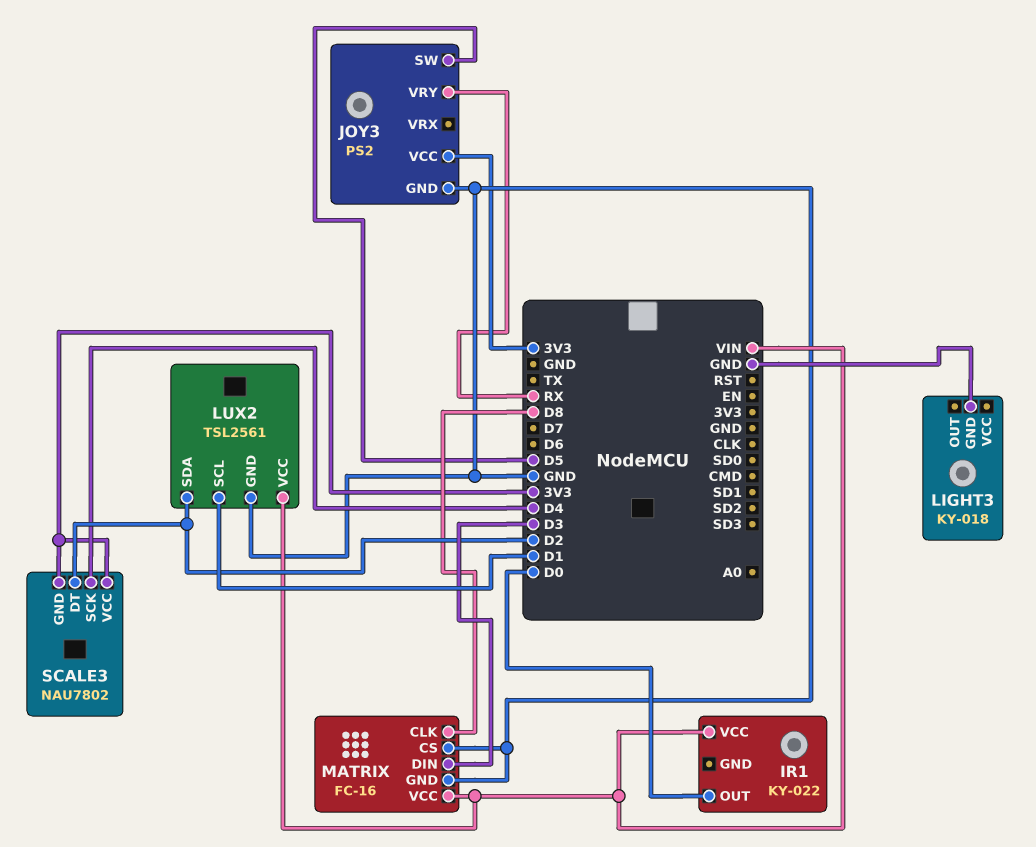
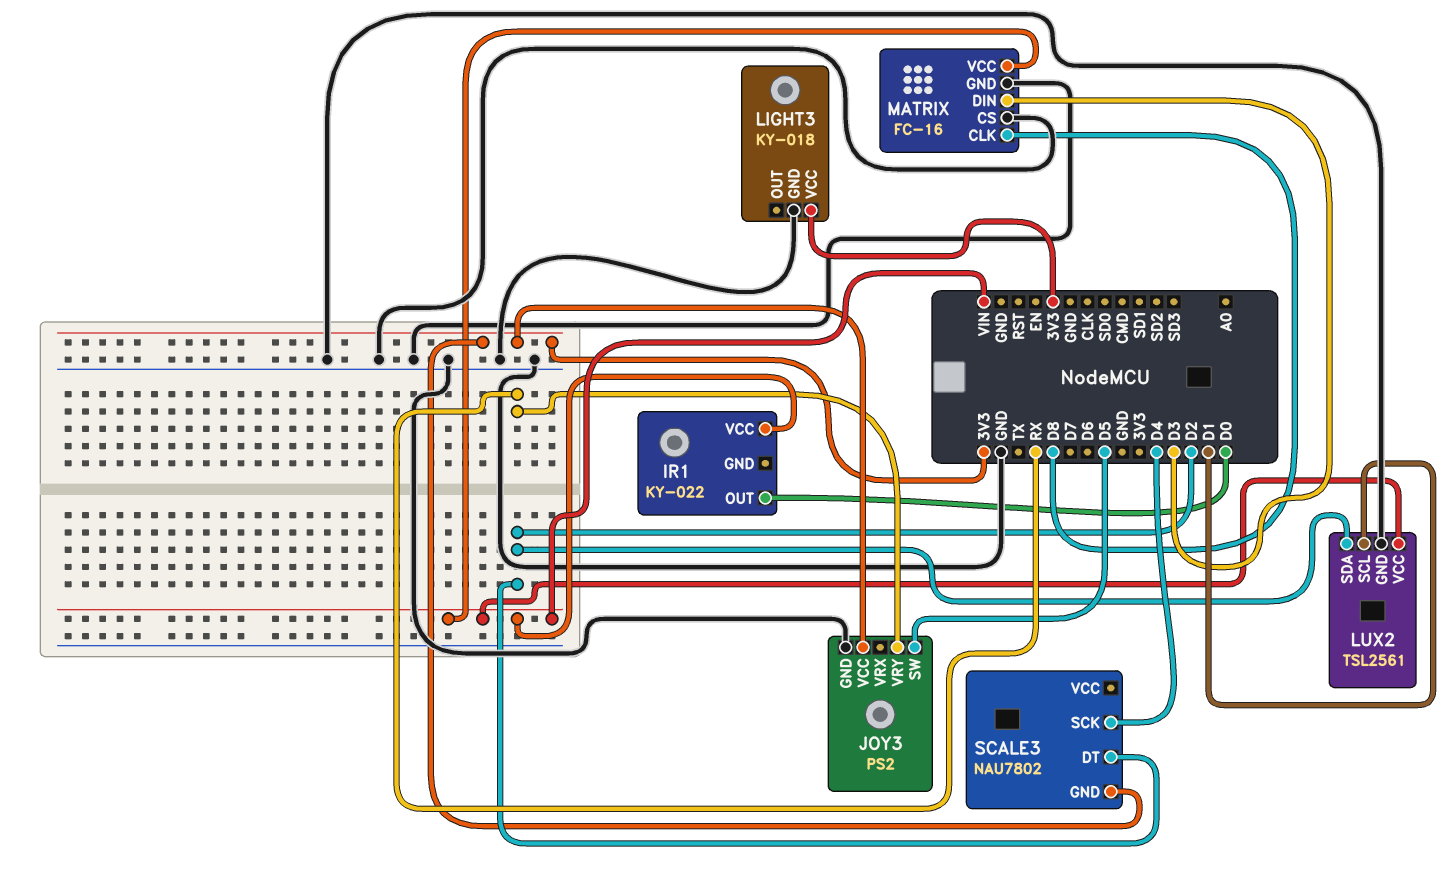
LIGHT3 pin VCC: none -> 3V3
SCALE3 pin VCC: 3V3 -> none

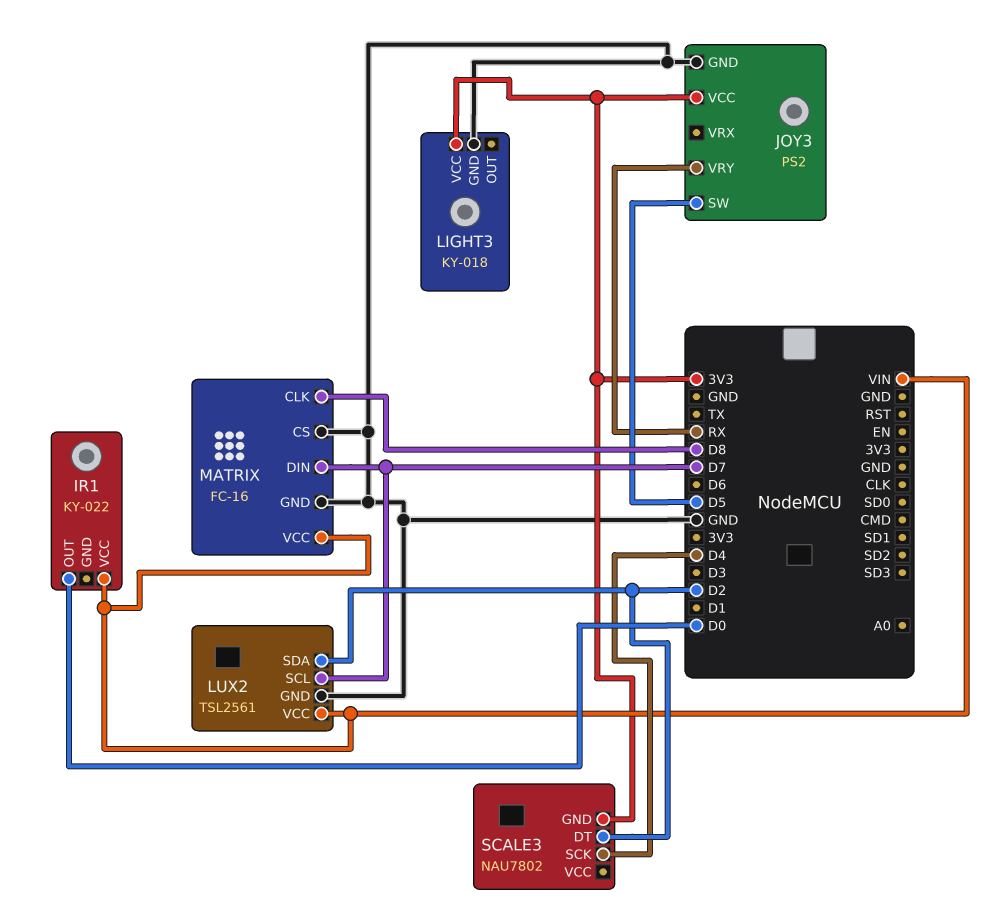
LUX2 pin SCL: D1 -> D7
MATRIX pin DIN: D3 -> D7

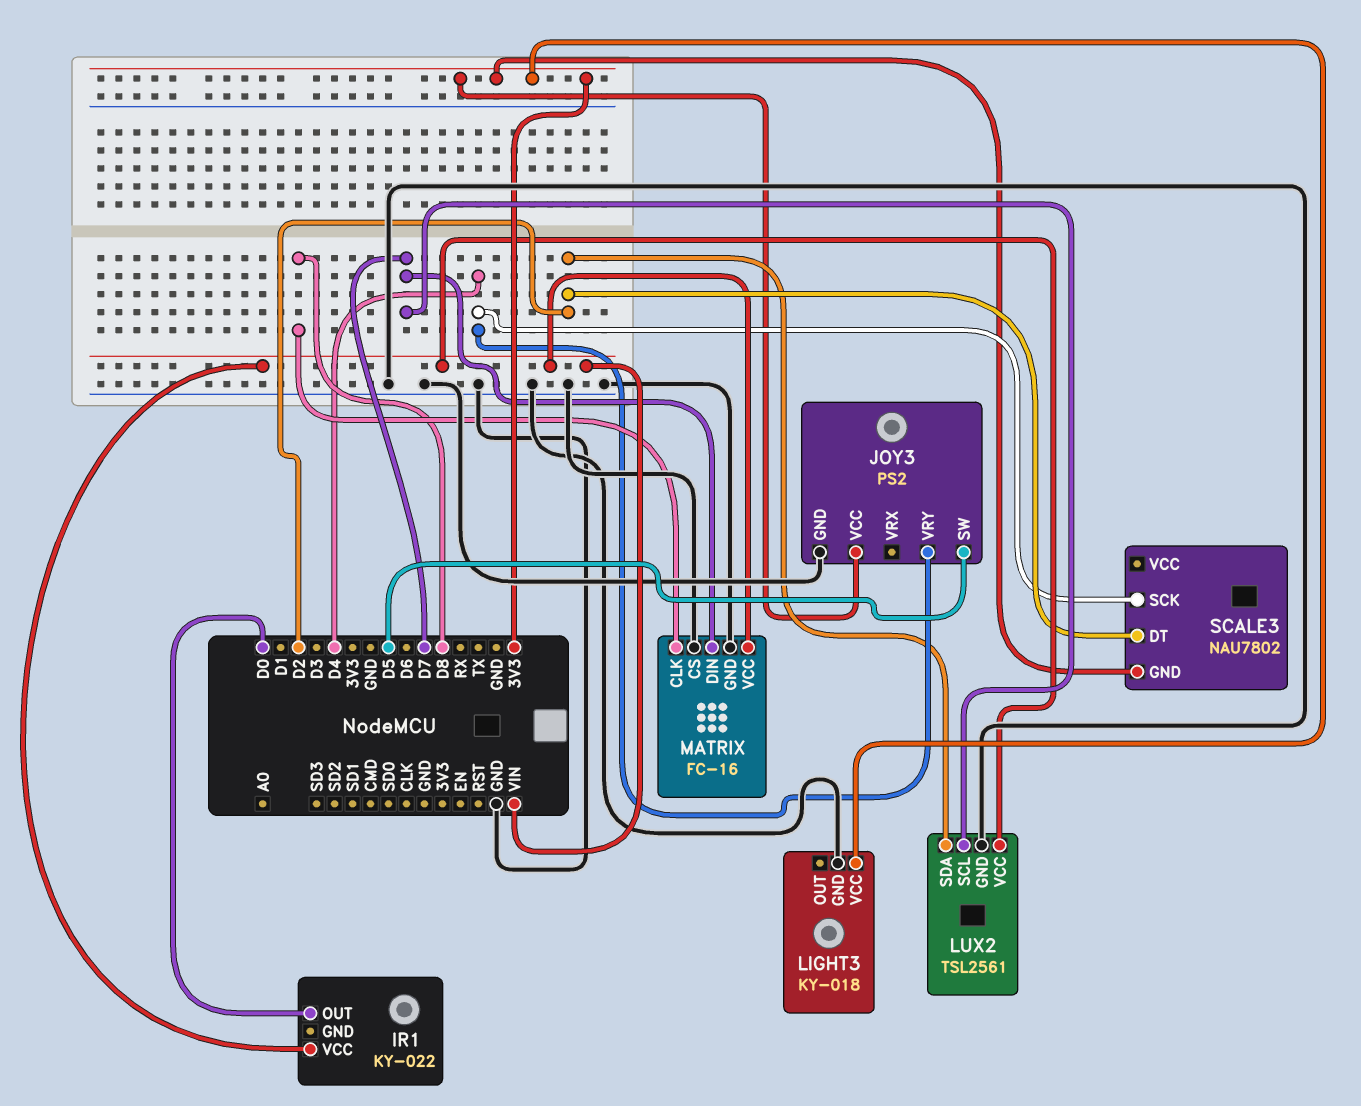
JOY3 pin VRY: RX -> D4

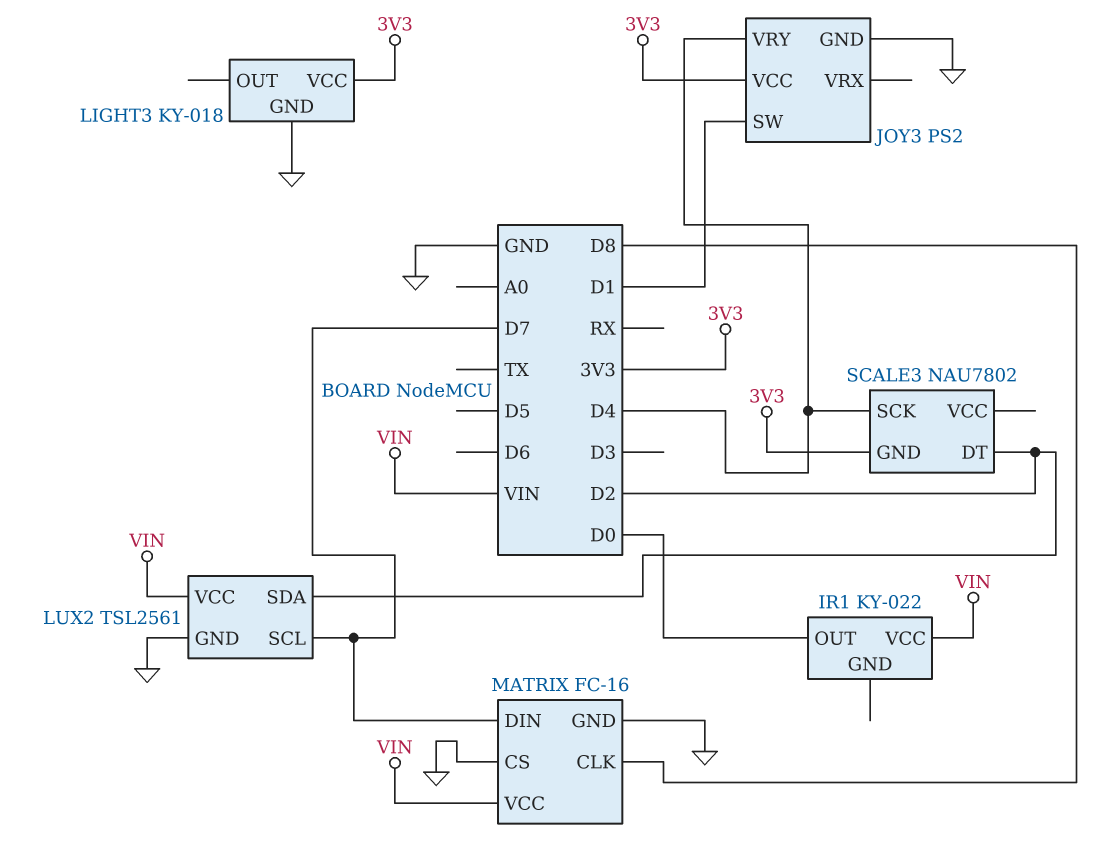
JOY3 pin SW: D5 -> D1

